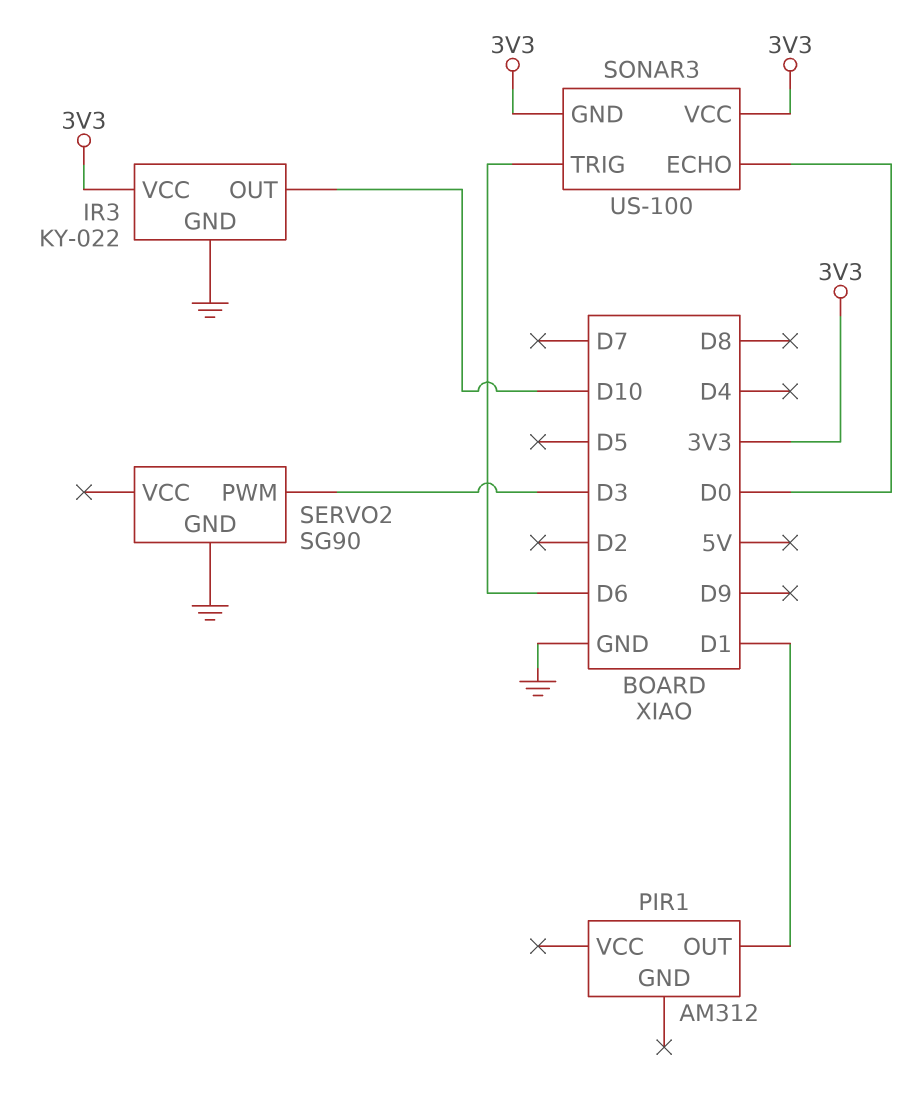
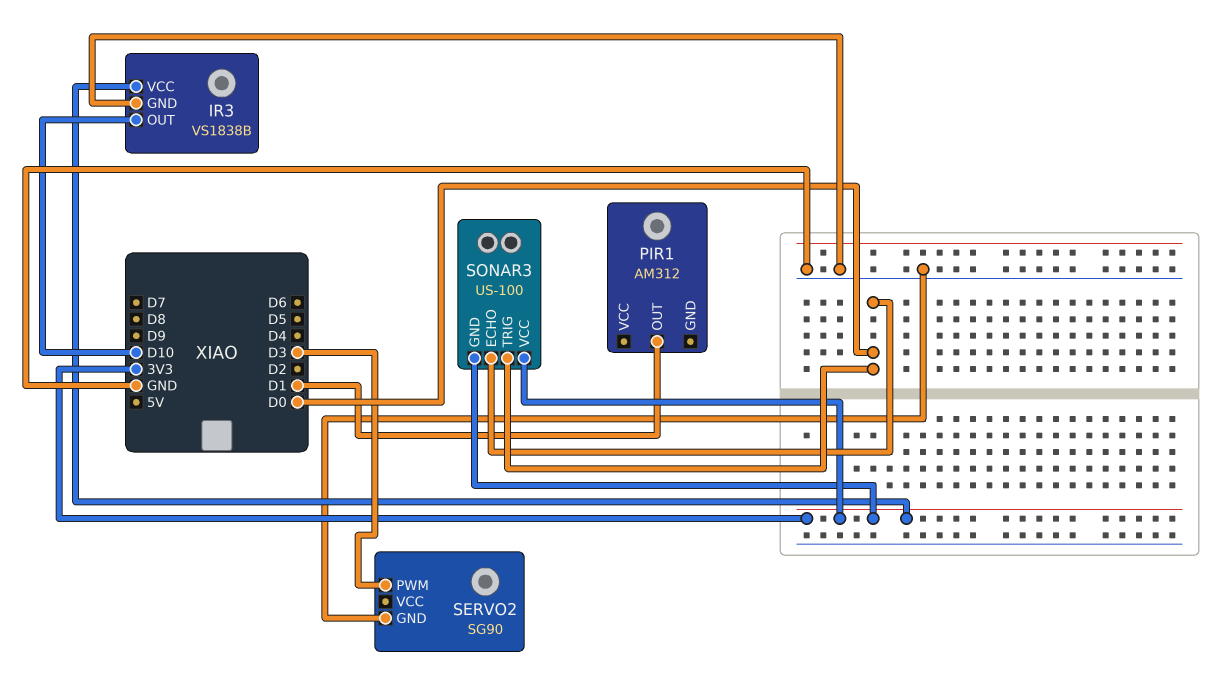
IR3: KY-022 -> VS1838B
SONAR3 pin TRIG: D6 -> D0

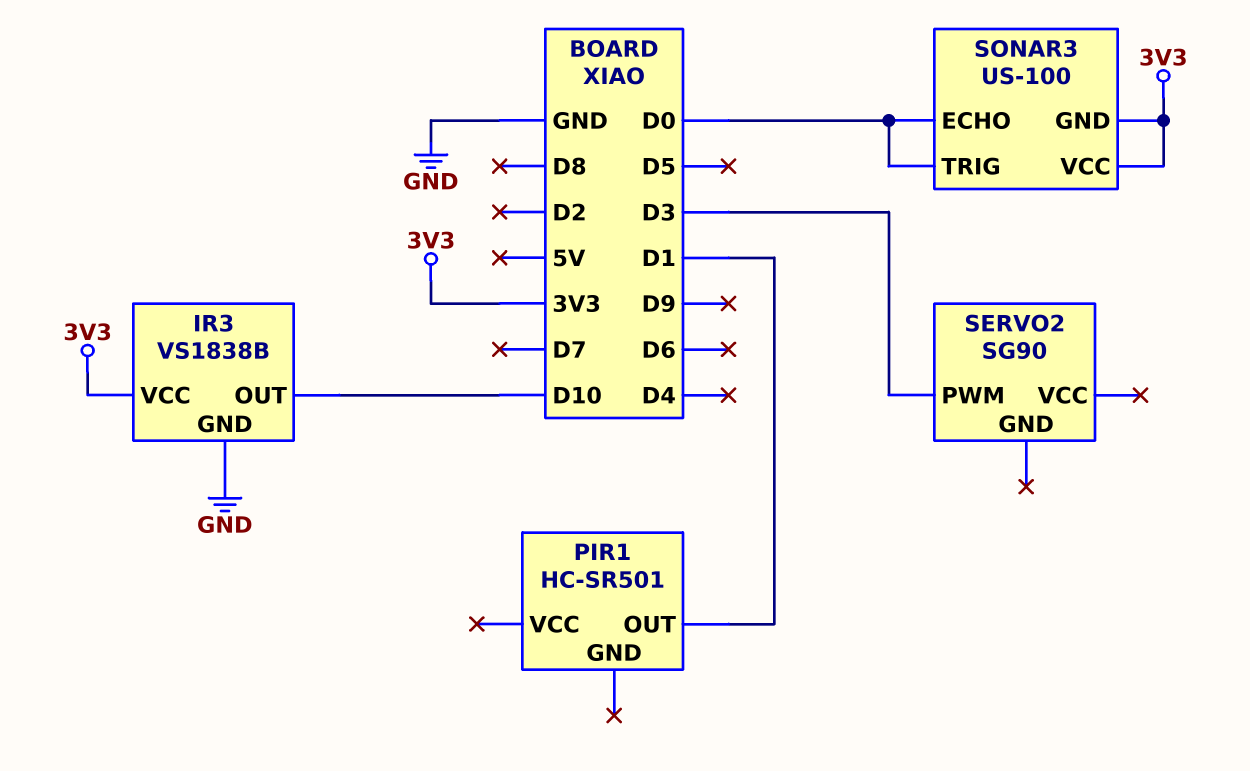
PIR1: AM312 -> HC-SR501
SERVO2 pin GND: GND -> none

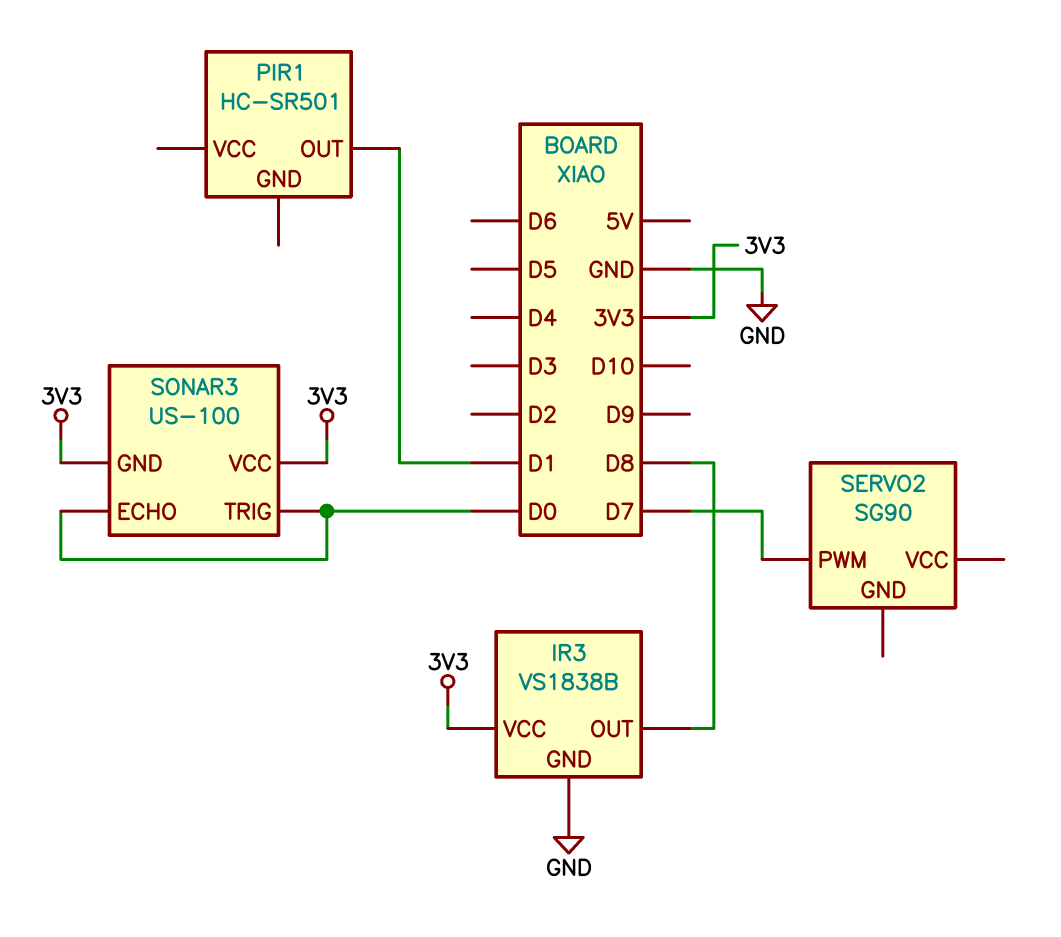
IR3 pin OUT: D10 -> D8
SERVO2 pin PWM: D3 -> D7

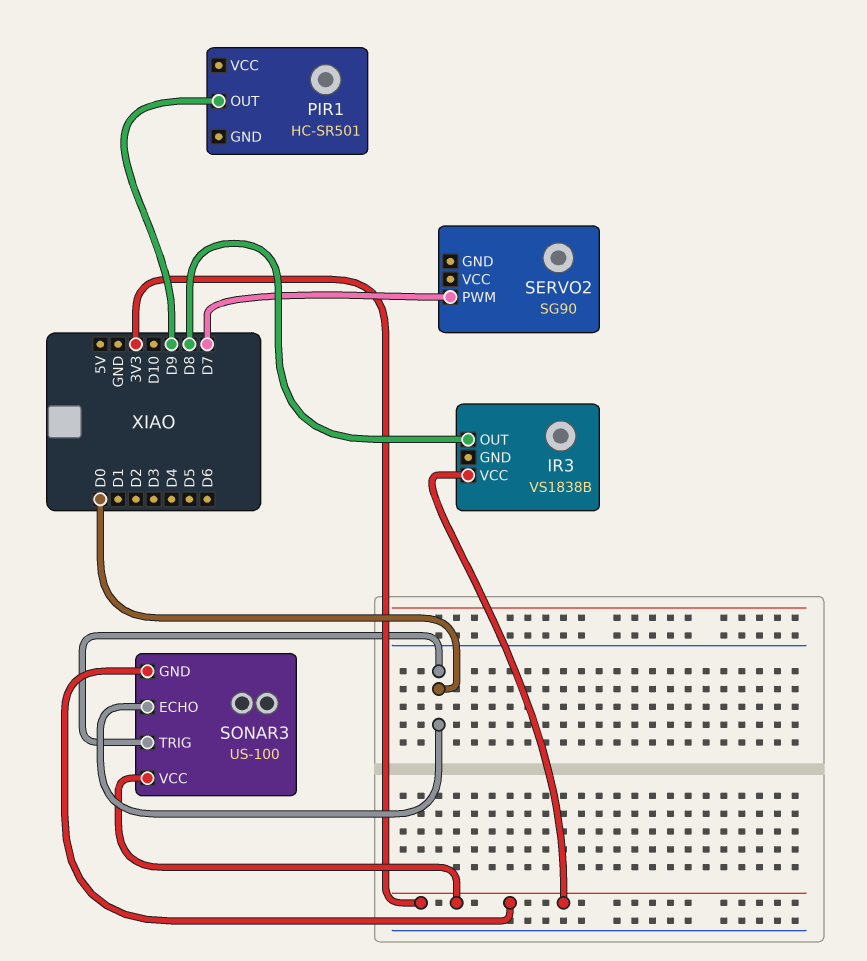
IR3 pin GND: GND -> none
PIR1 pin OUT: D1 -> D9

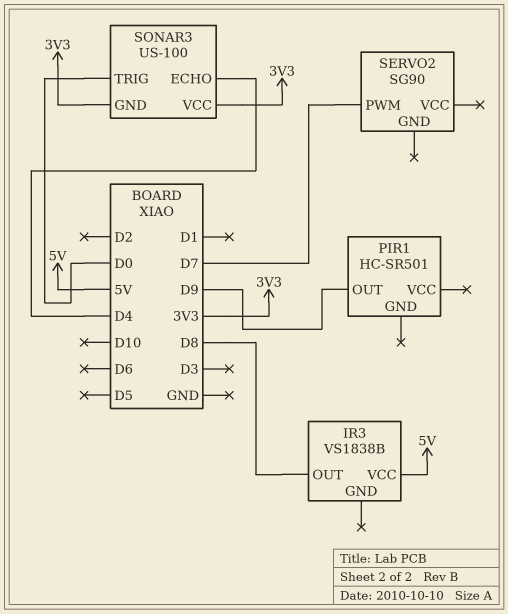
IR3 pin VCC: 3V3 -> 5V
SONAR3 pin ECHO: D0 -> D4

